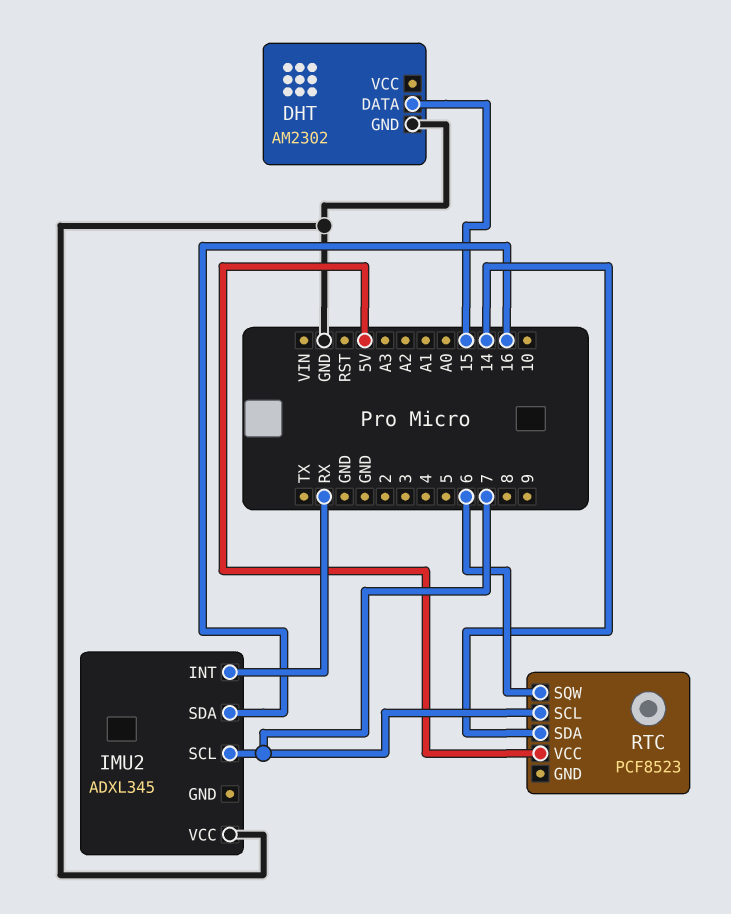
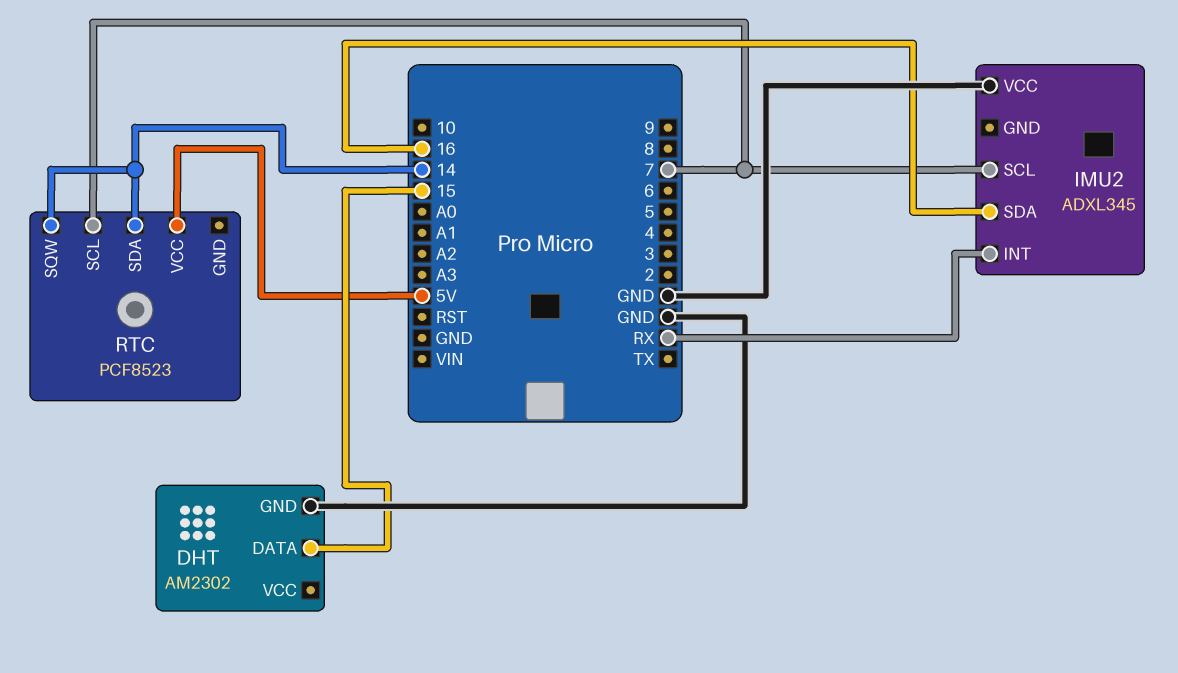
RTC pin SQW: 6 -> 14

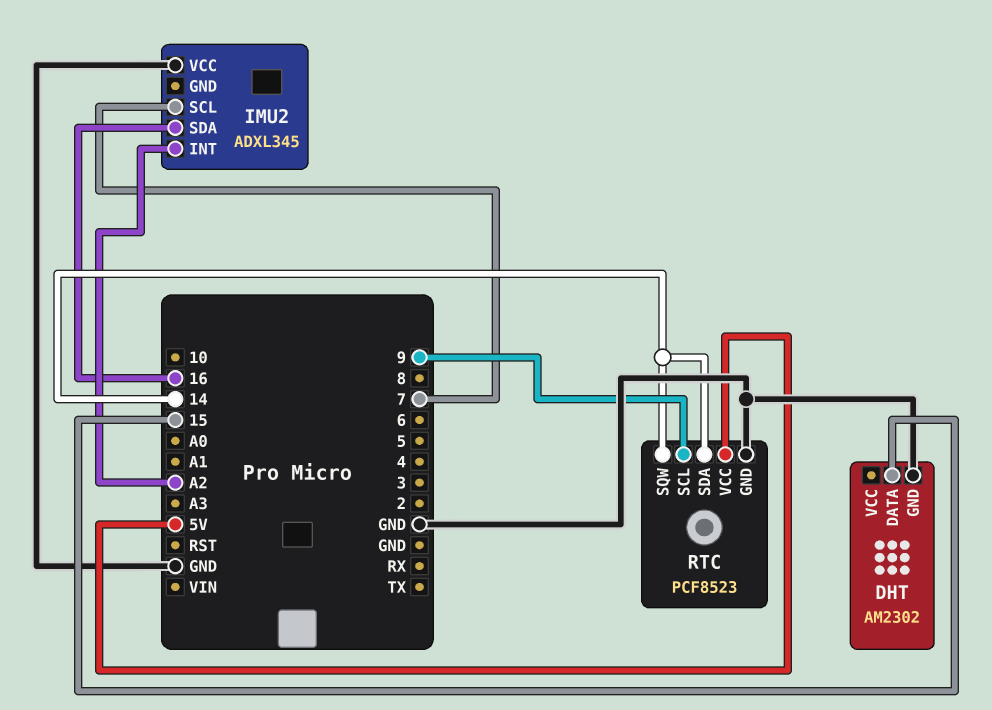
IMU2 pin INT: RX -> A2
RTC pin GND: none -> GND
RTC pin SCL: 7 -> 9

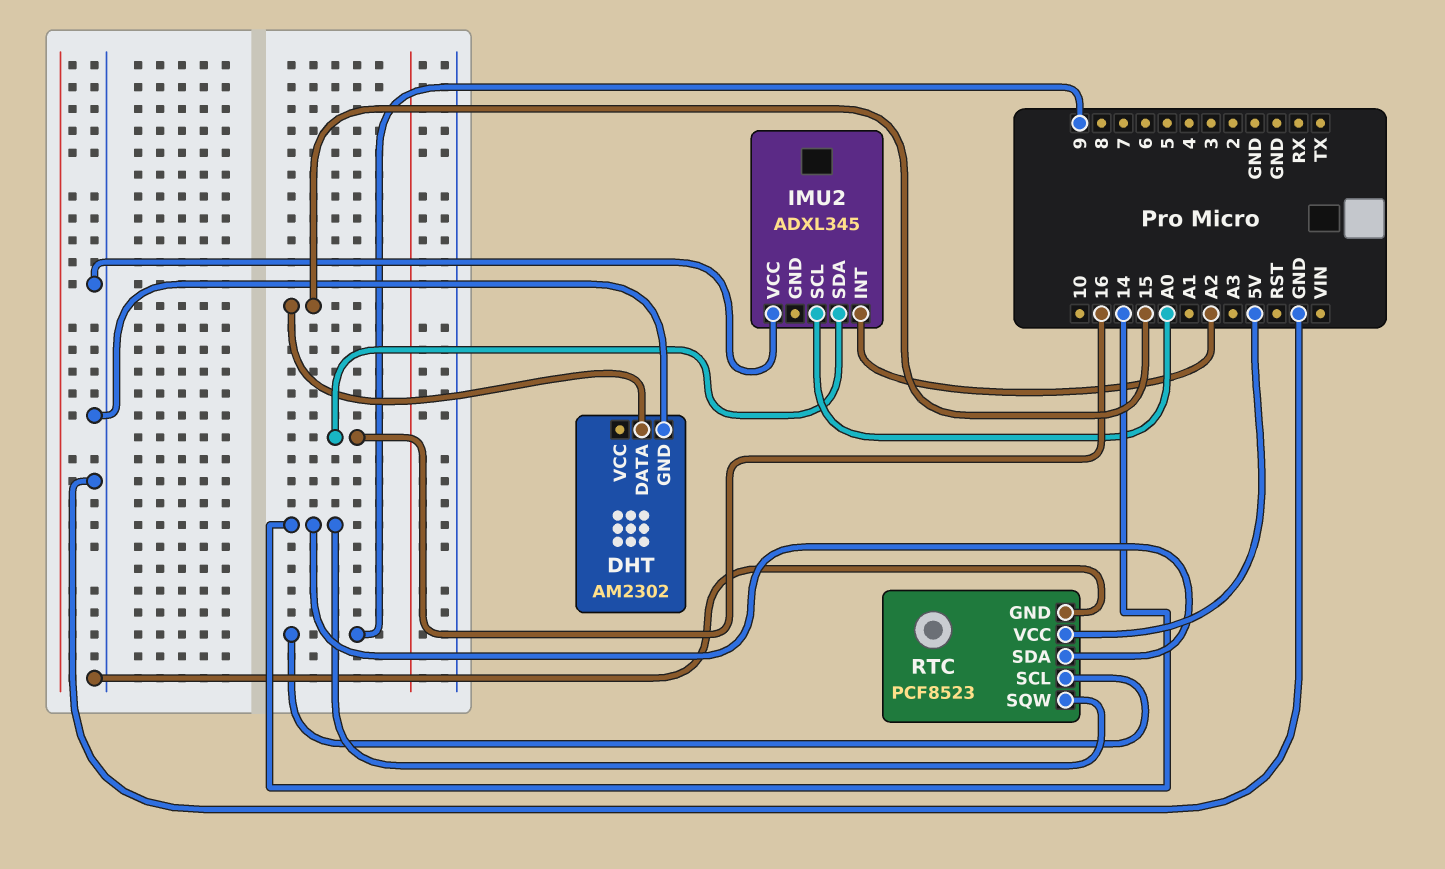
IMU2 pin SCL: 7 -> A0

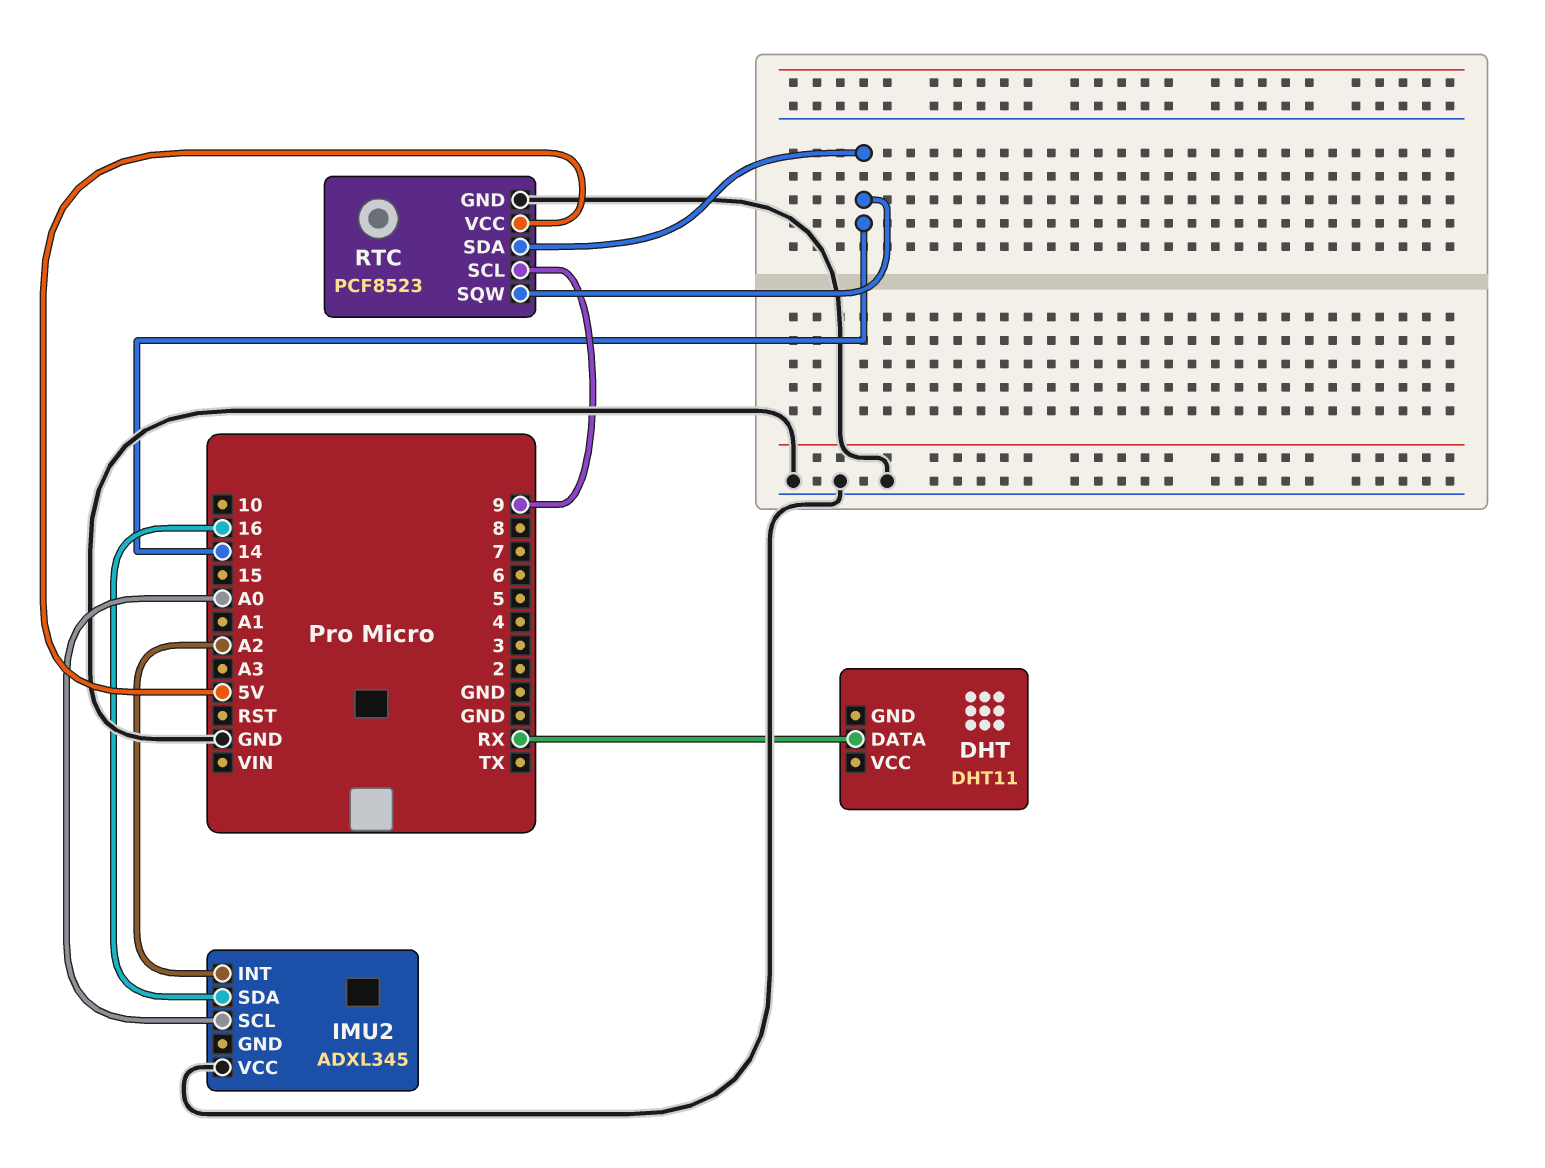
DHT: AM2302 -> DHT11
DHT pin DATA: 15 -> RX
DHT pin GND: GND -> none

